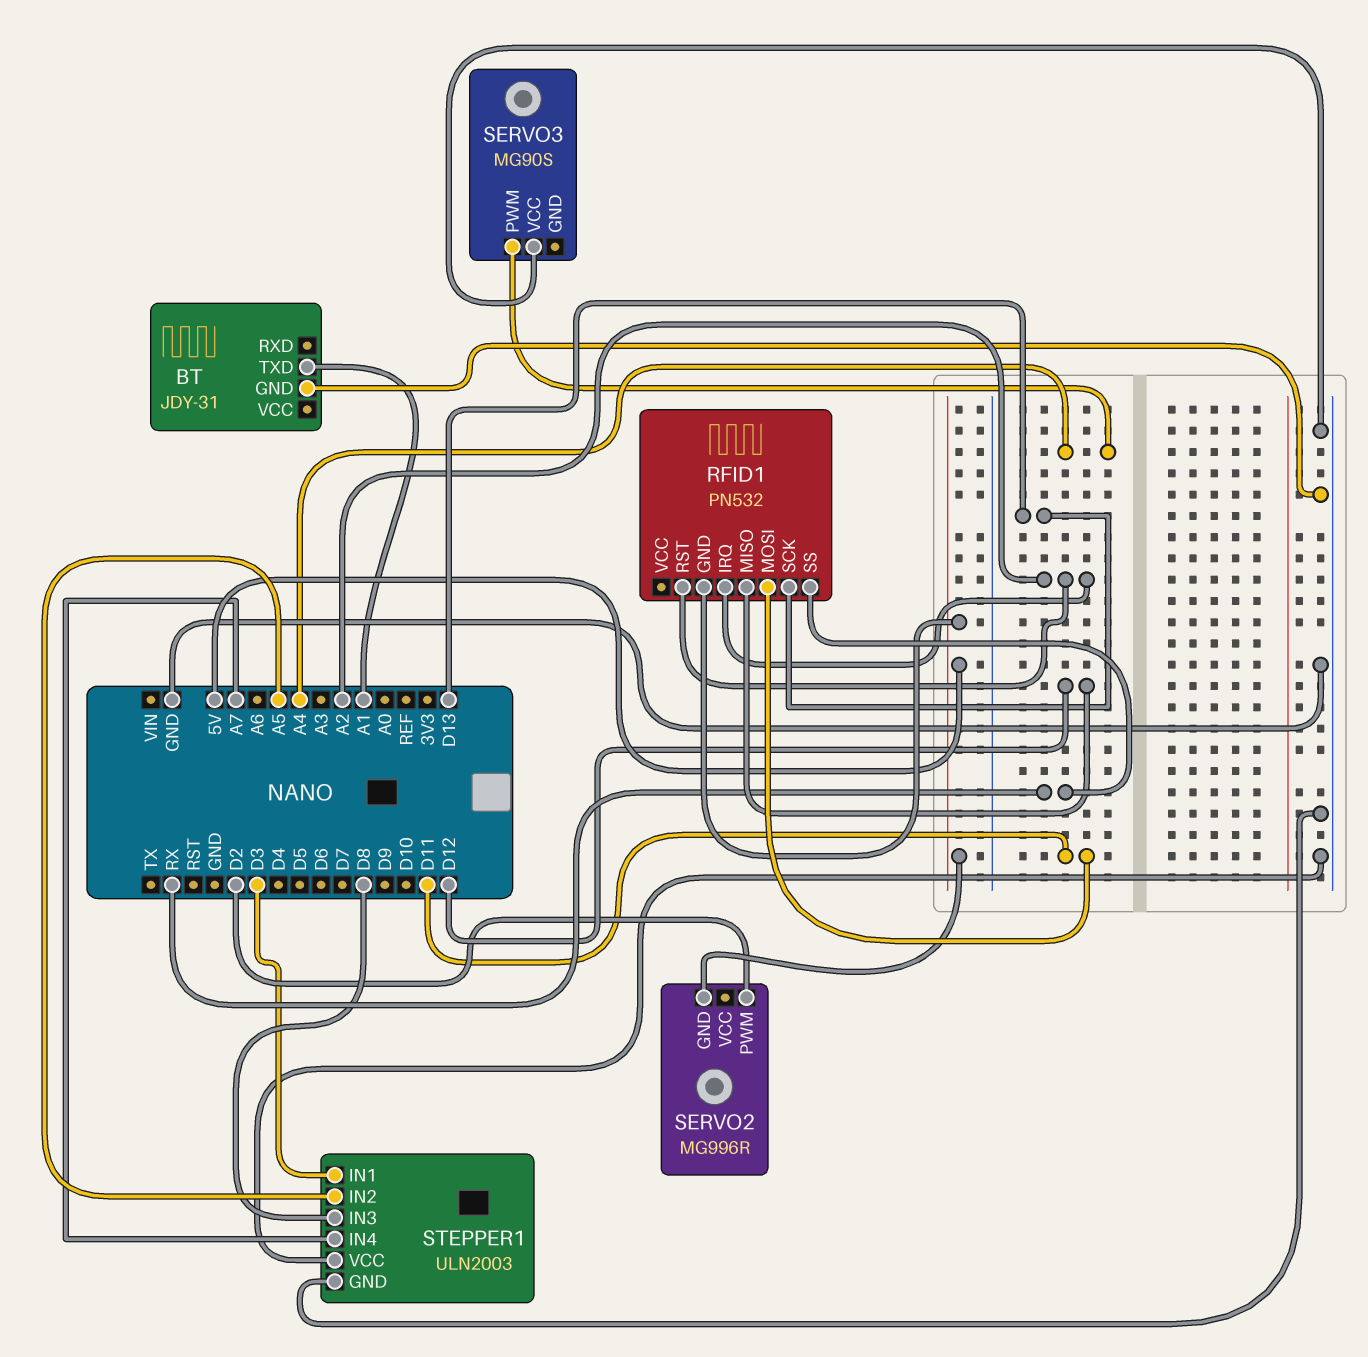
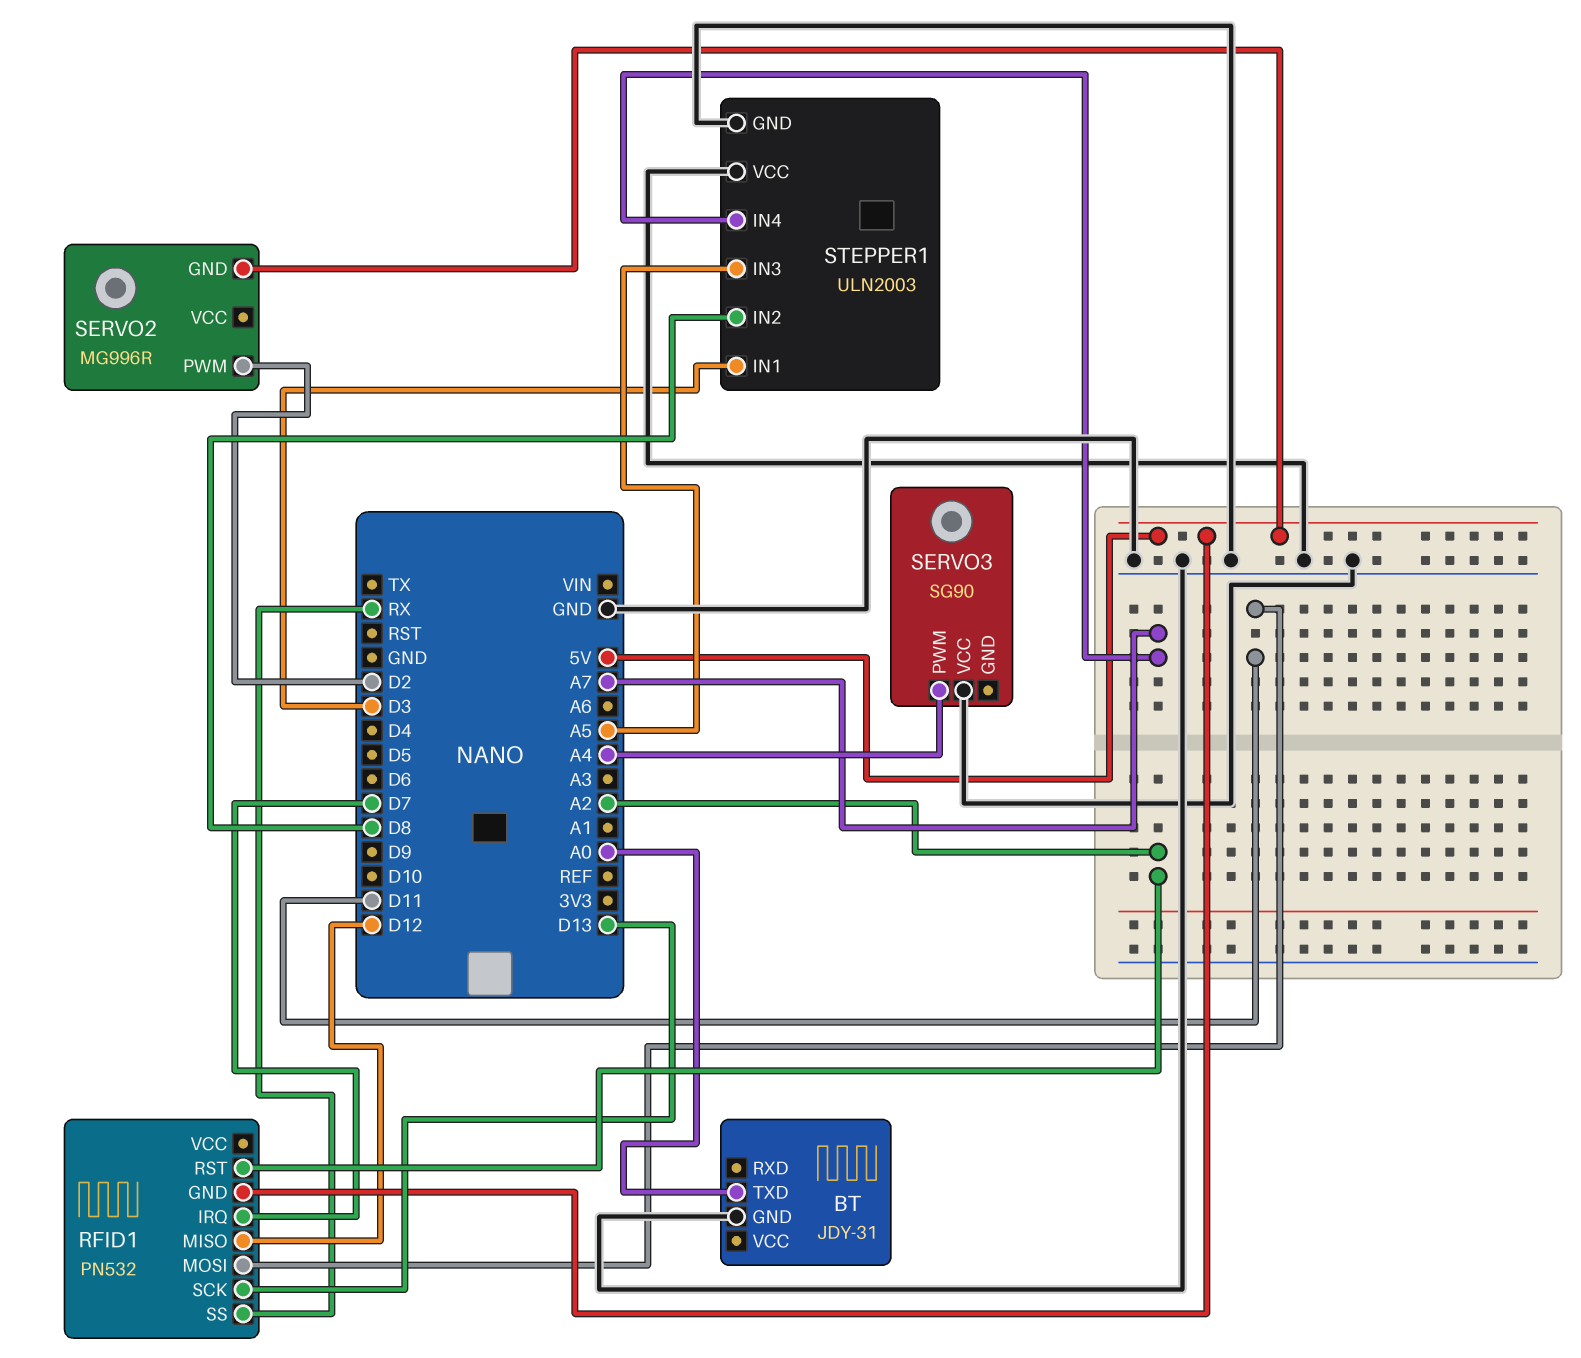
BT pin TXD: A1 -> A0
RFID1 pin IRQ: A2 -> D7
SERVO3: MG90S -> SG90
STEPPER1 pin IN2: A5 -> D8
STEPPER1 pin IN3: D8 -> A5

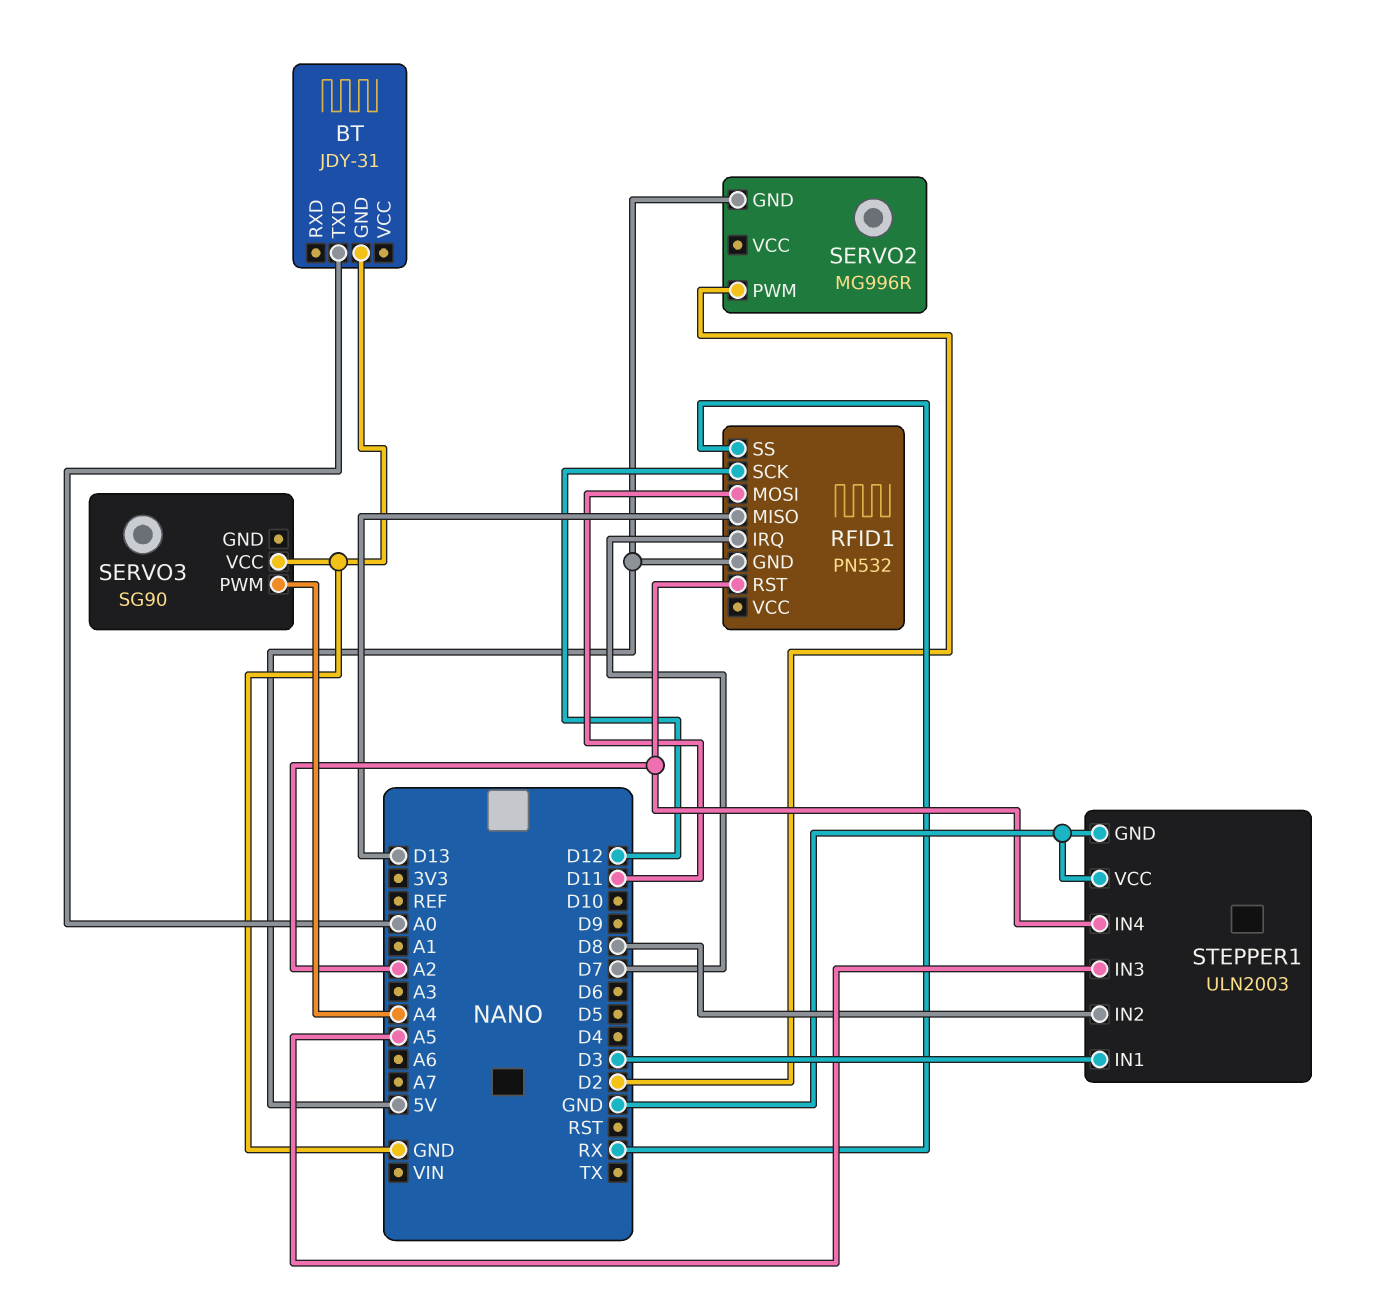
RFID1 pin MISO: D12 -> D13
RFID1 pin SCK: D13 -> D12
STEPPER1 pin IN4: A7 -> A2

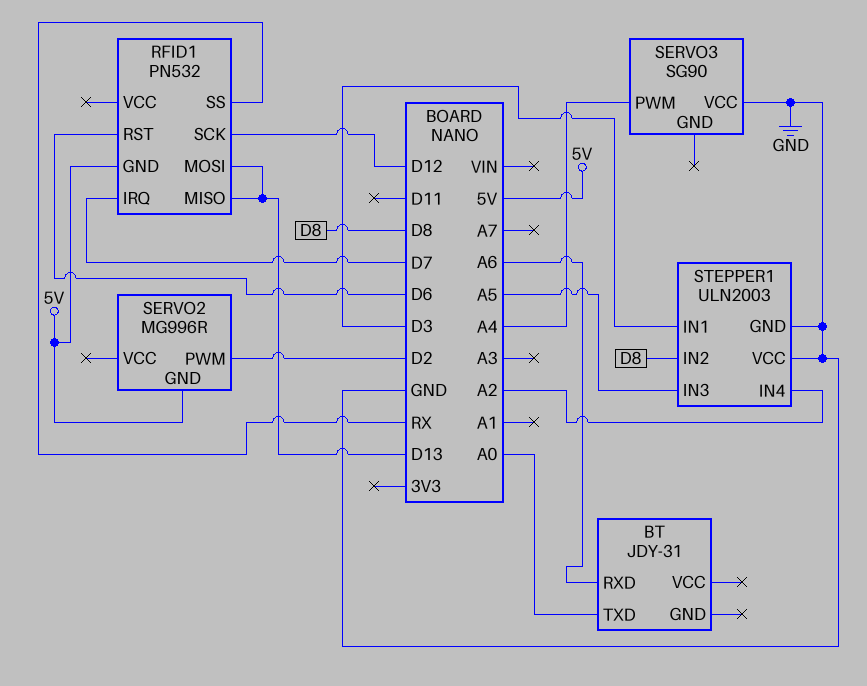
BT pin GND: GND -> none
BT pin RXD: none -> A6
RFID1 pin MOSI: D11 -> D13
RFID1 pin RST: A2 -> D6

